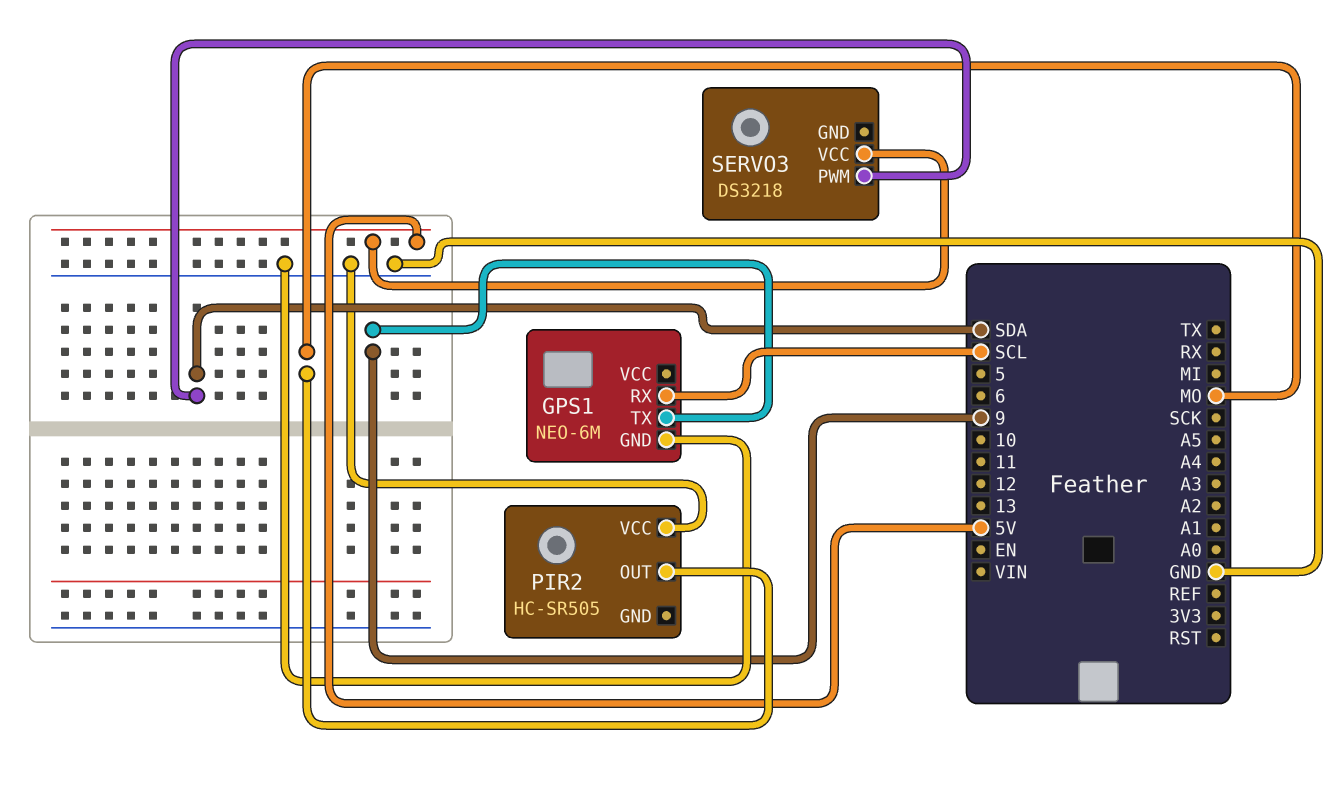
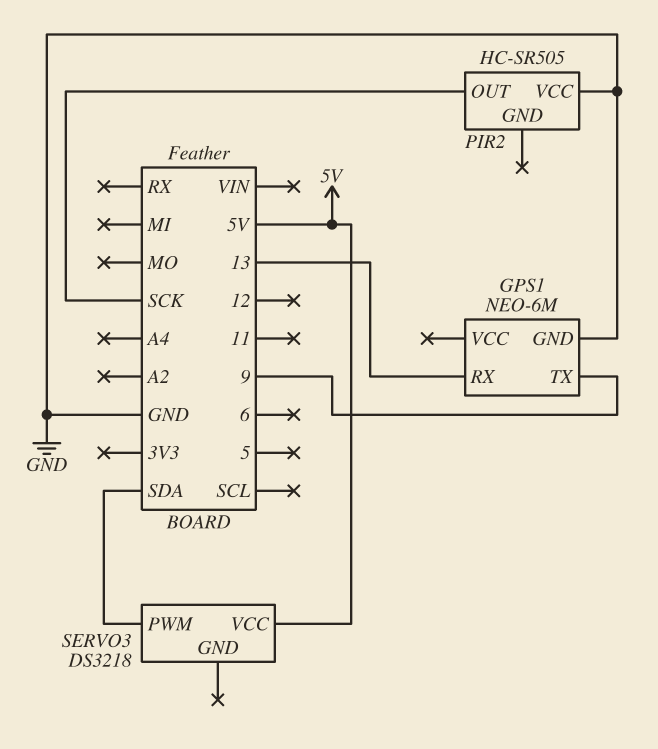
GPS1 pin RX: SCL -> 13
PIR2 pin OUT: MO -> SCK

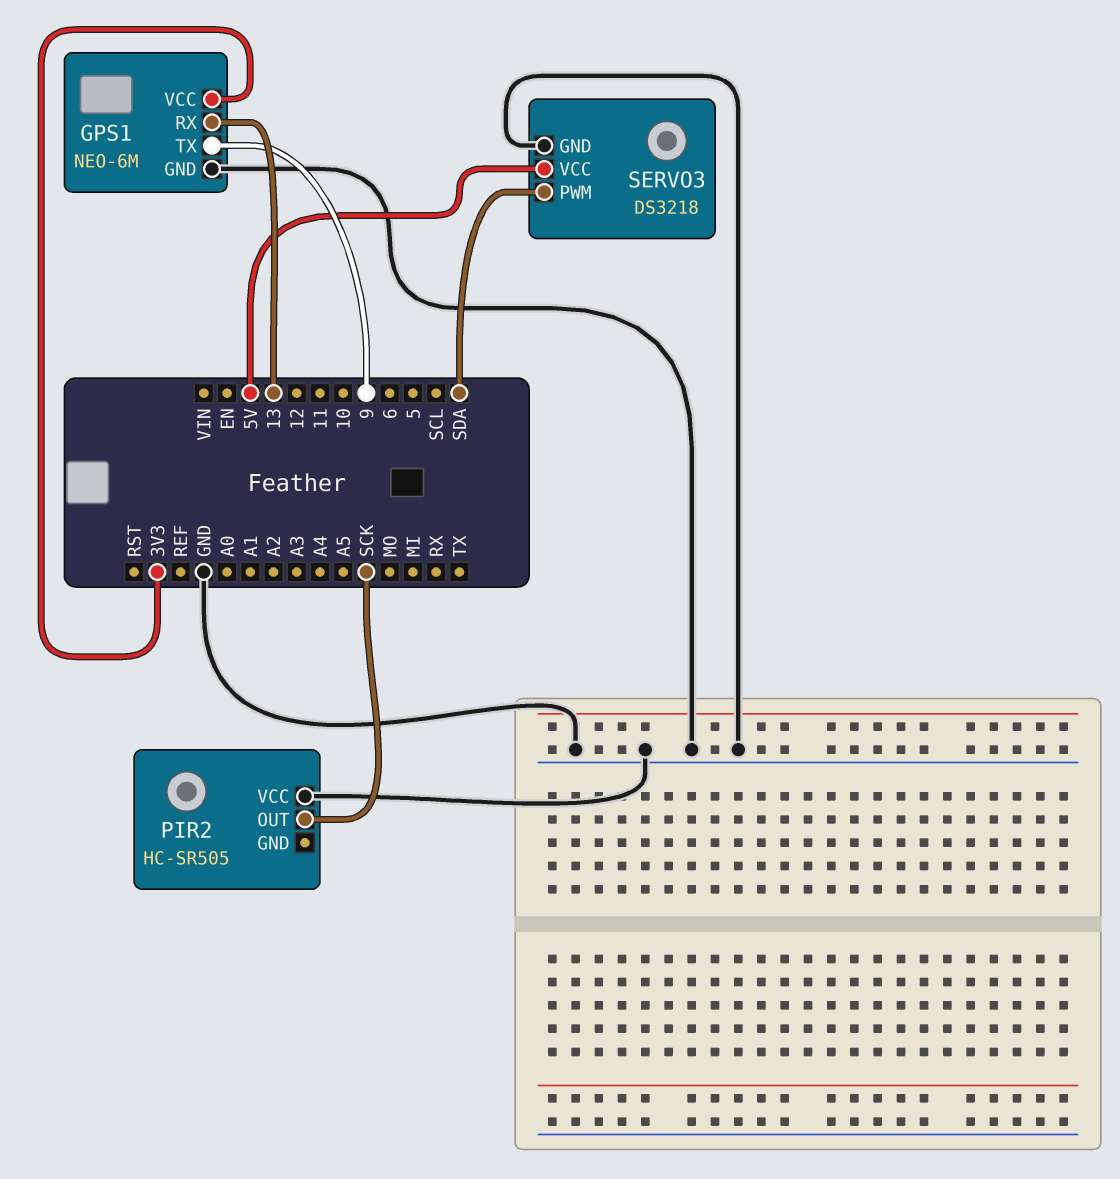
GPS1 pin VCC: none -> 3V3
SERVO3 pin GND: none -> GND

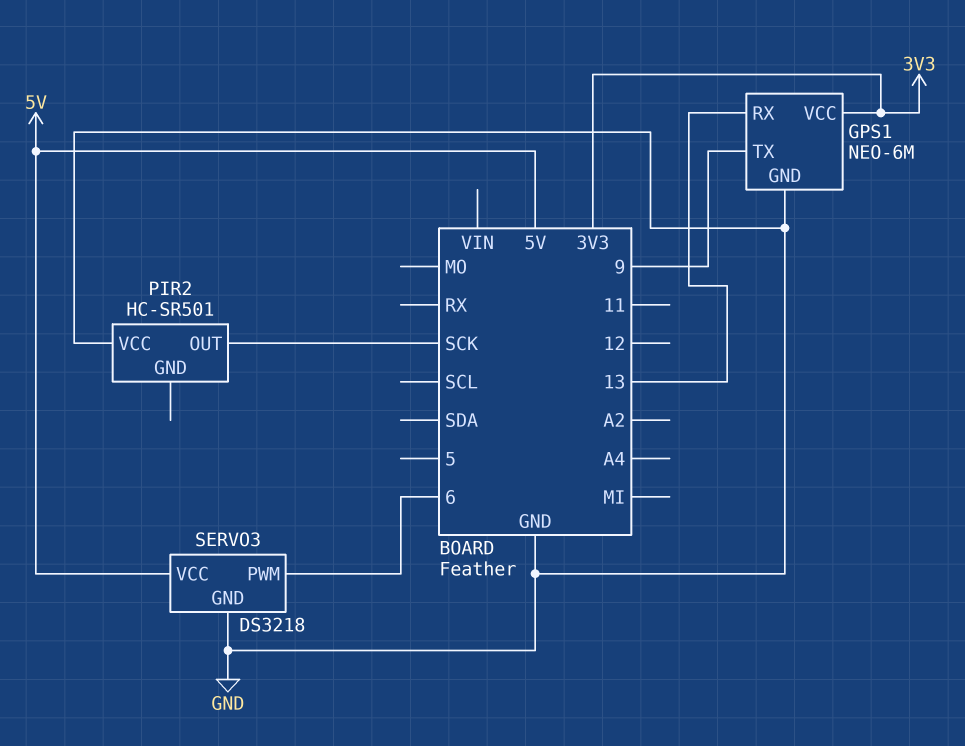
PIR2: HC-SR505 -> HC-SR501
SERVO3 pin PWM: SDA -> 6

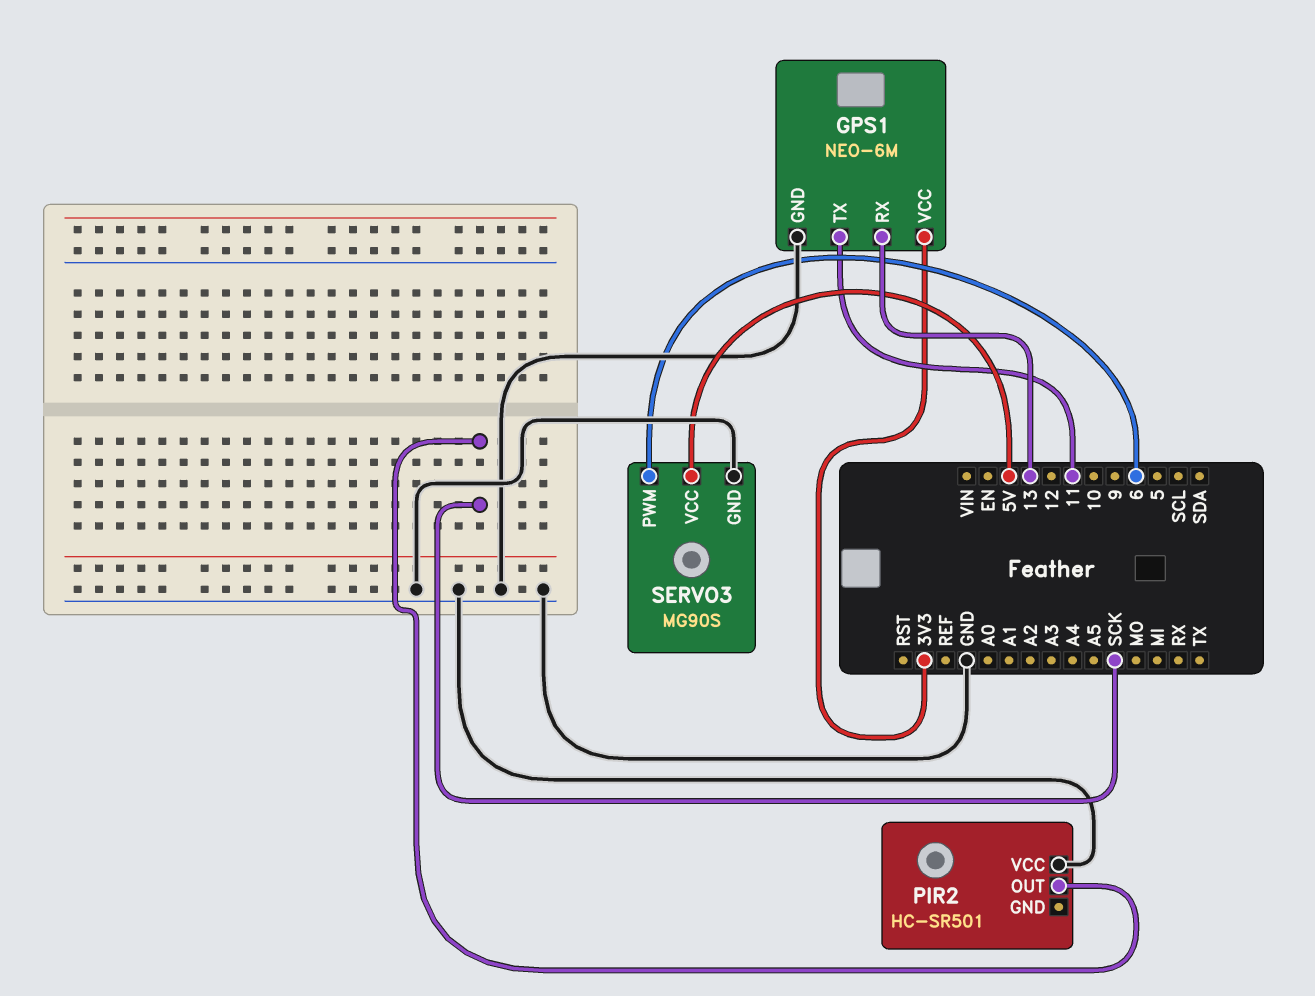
GPS1 pin TX: 9 -> 11
SERVO3: DS3218 -> MG90S

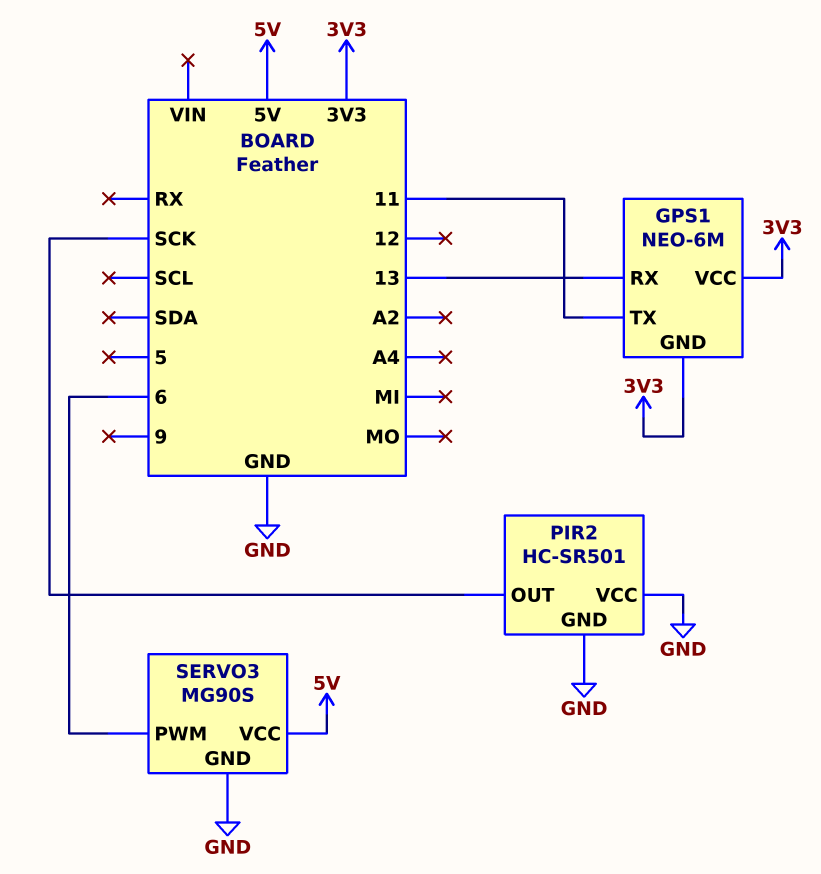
GPS1 pin GND: GND -> 3V3
PIR2 pin GND: none -> GND

